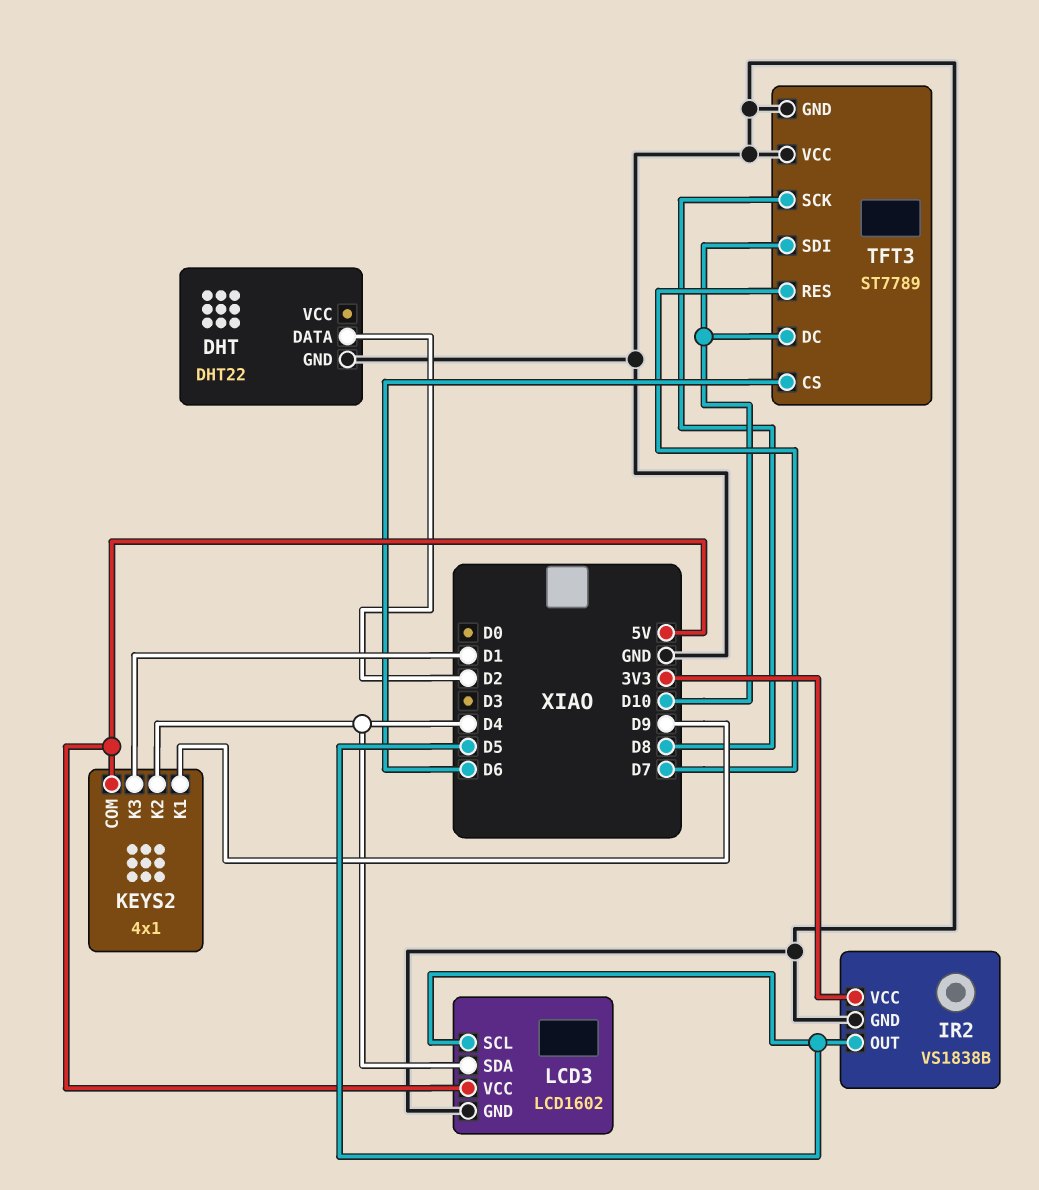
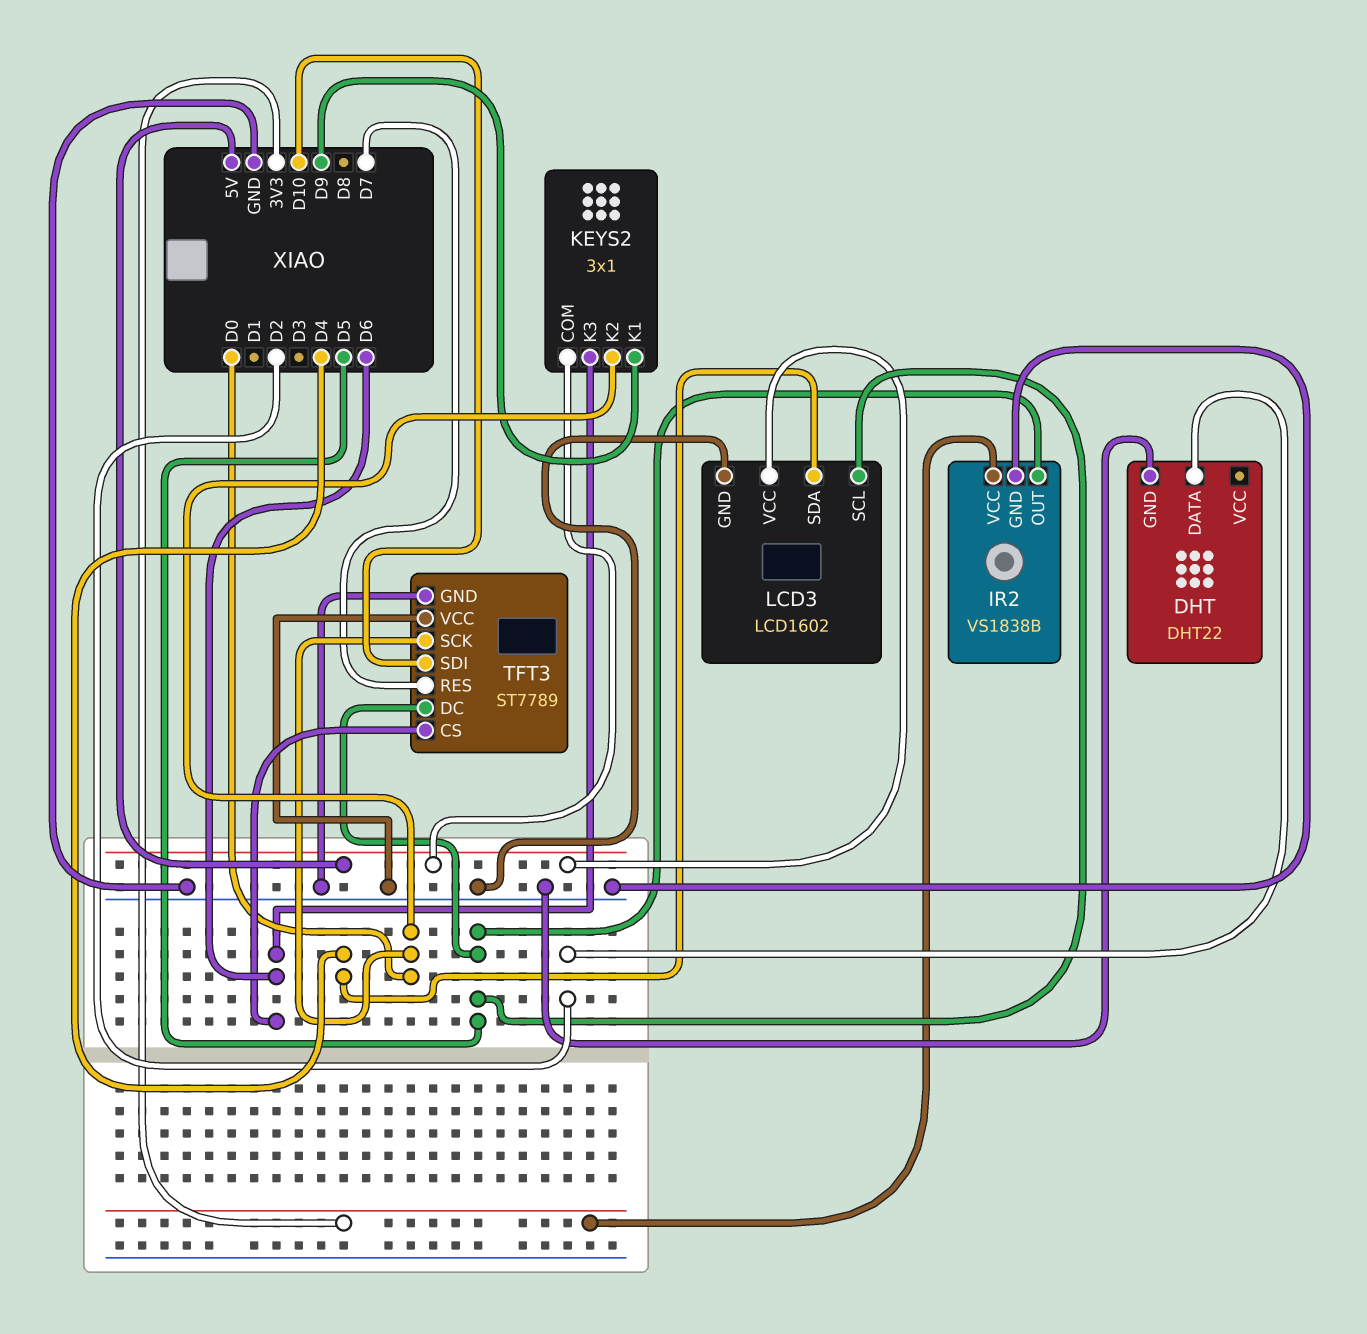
KEYS2: 4x1 -> 3x1
KEYS2 pin K2: D4 -> D0
KEYS2 pin K3: D1 -> D6
TFT3 pin DC: D10 -> D5
TFT3 pin SCK: D8 -> D0

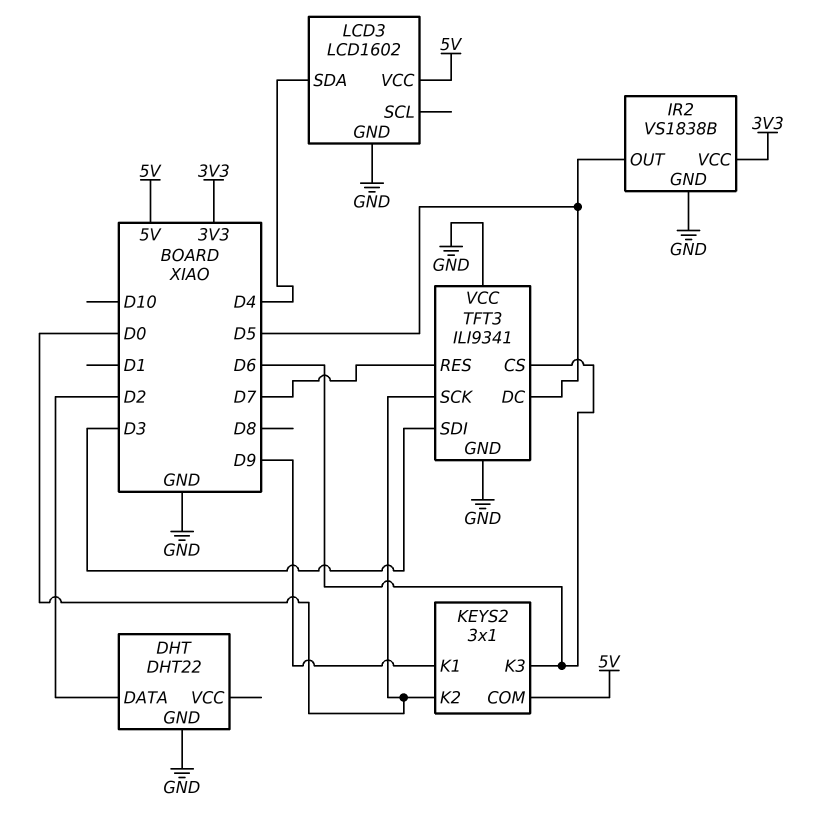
LCD3 pin SCL: D5 -> none
TFT3: ST7789 -> ILI9341
TFT3 pin SDI: D10 -> D3

